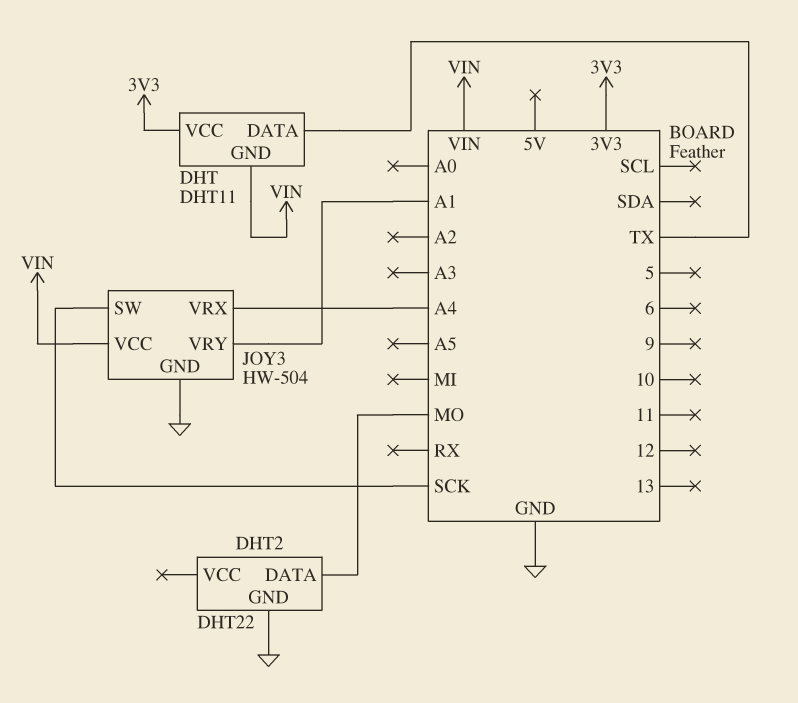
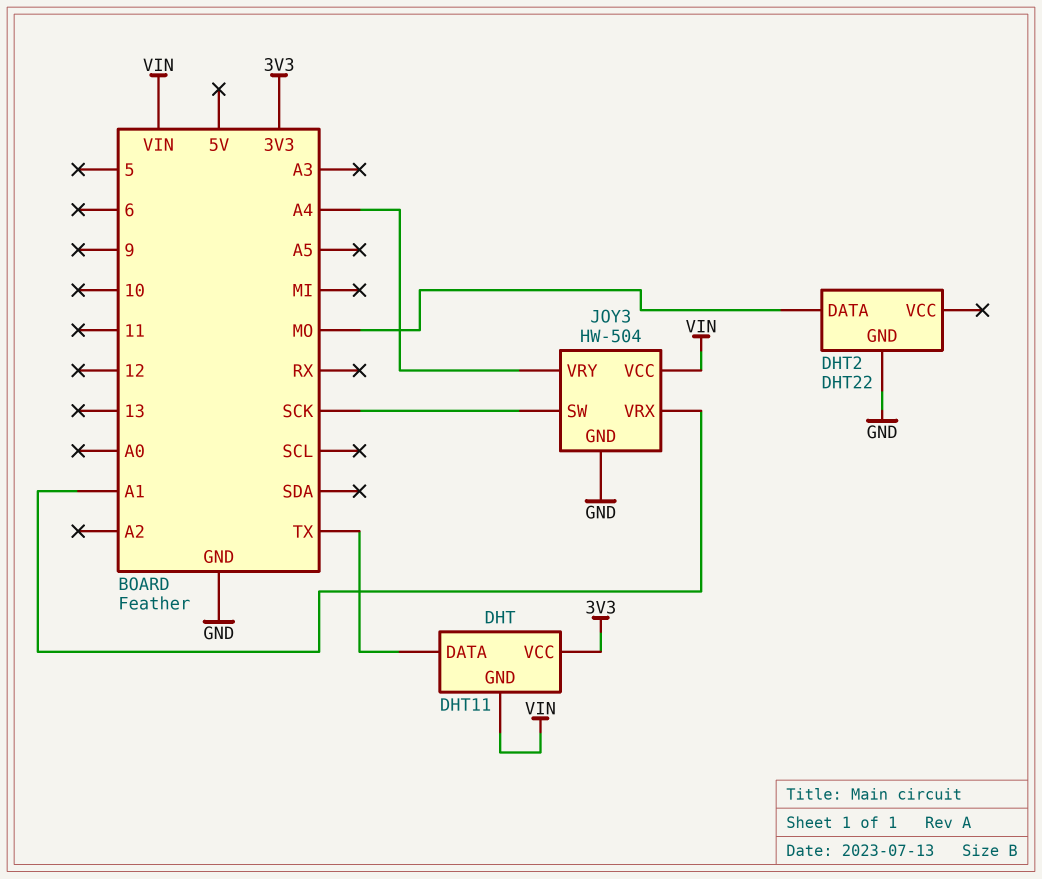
JOY3 pin VRX: A4 -> A1
JOY3 pin VRY: A1 -> A4

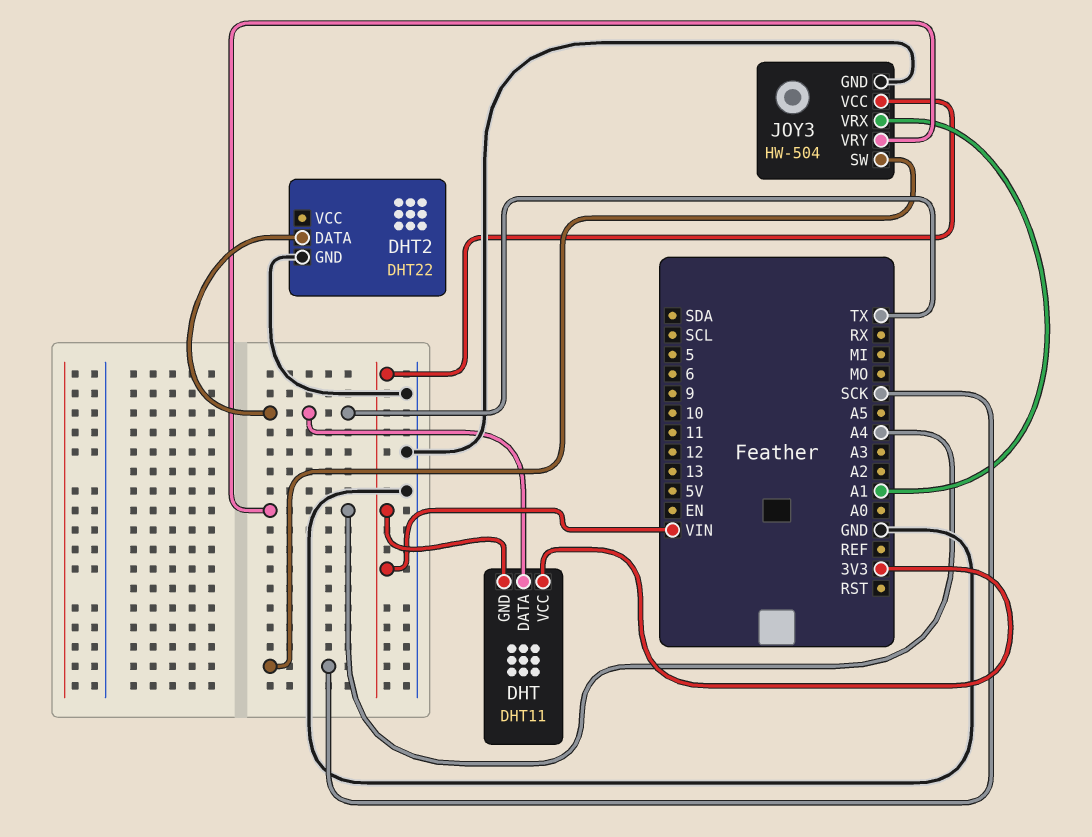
DHT2 pin DATA: MO -> TX

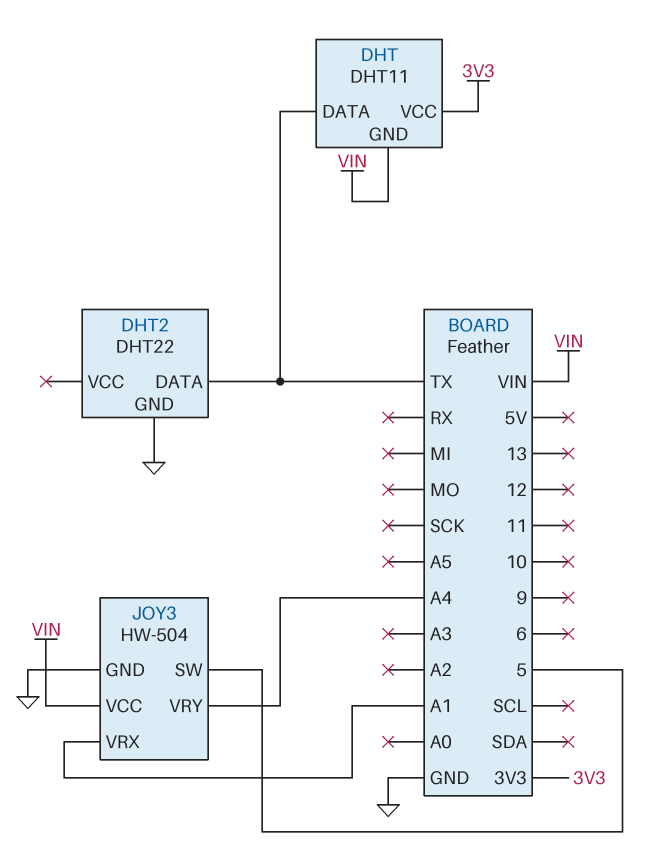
JOY3 pin SW: SCK -> 5

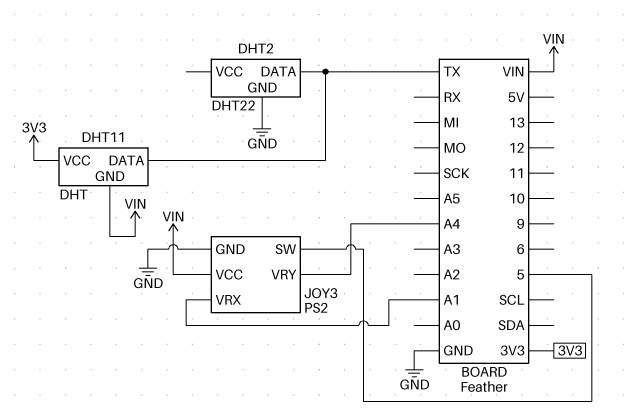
JOY3: HW-504 -> PS2

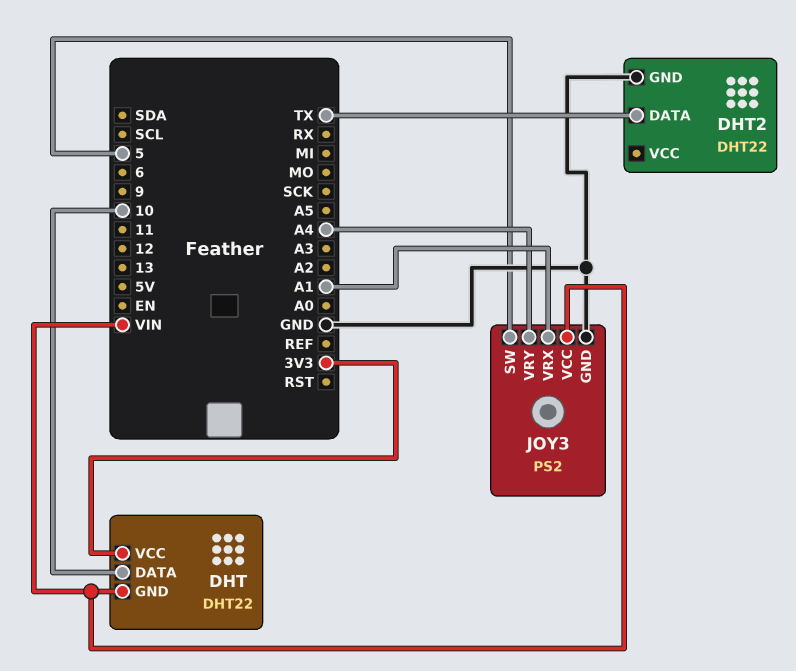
DHT: DHT11 -> DHT22
DHT pin DATA: TX -> 10

